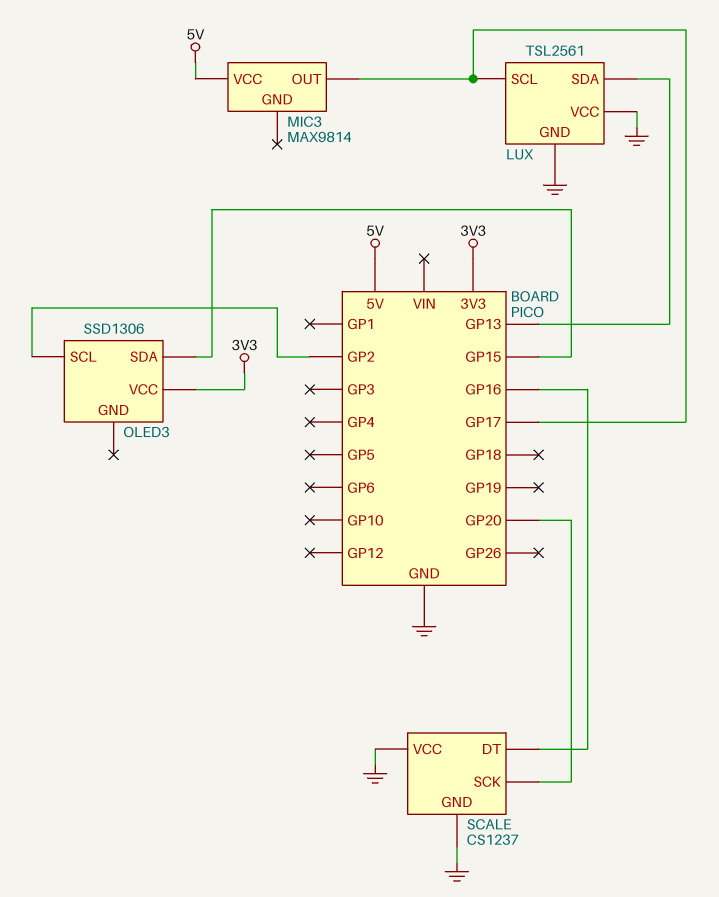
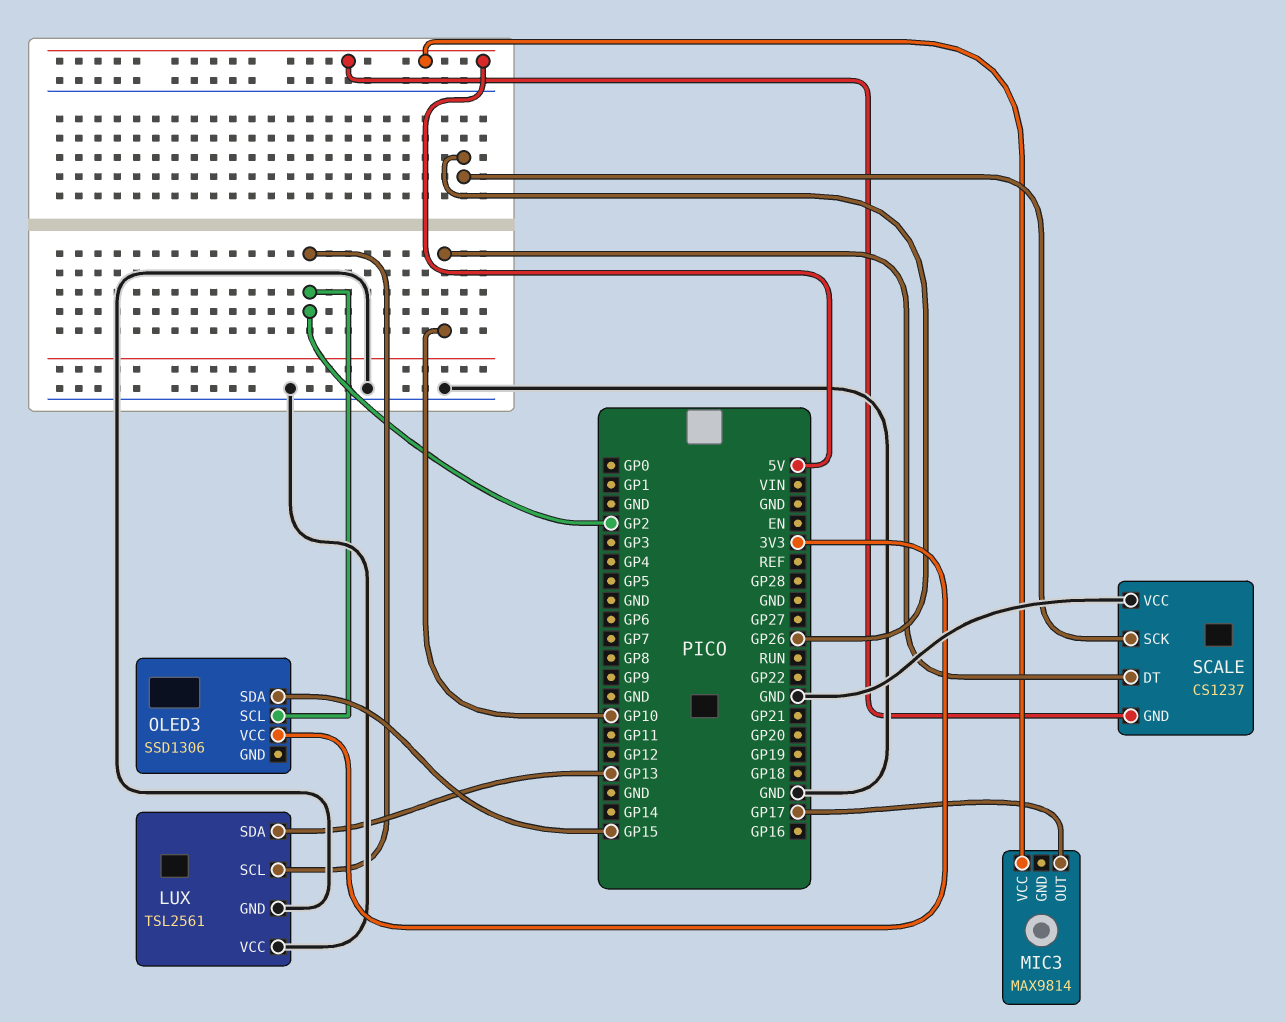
LUX pin SCL: GP17 -> GP2
SCALE pin DT: GP16 -> GP10
SCALE pin GND: GND -> 5V
SCALE pin SCK: GP20 -> GP26

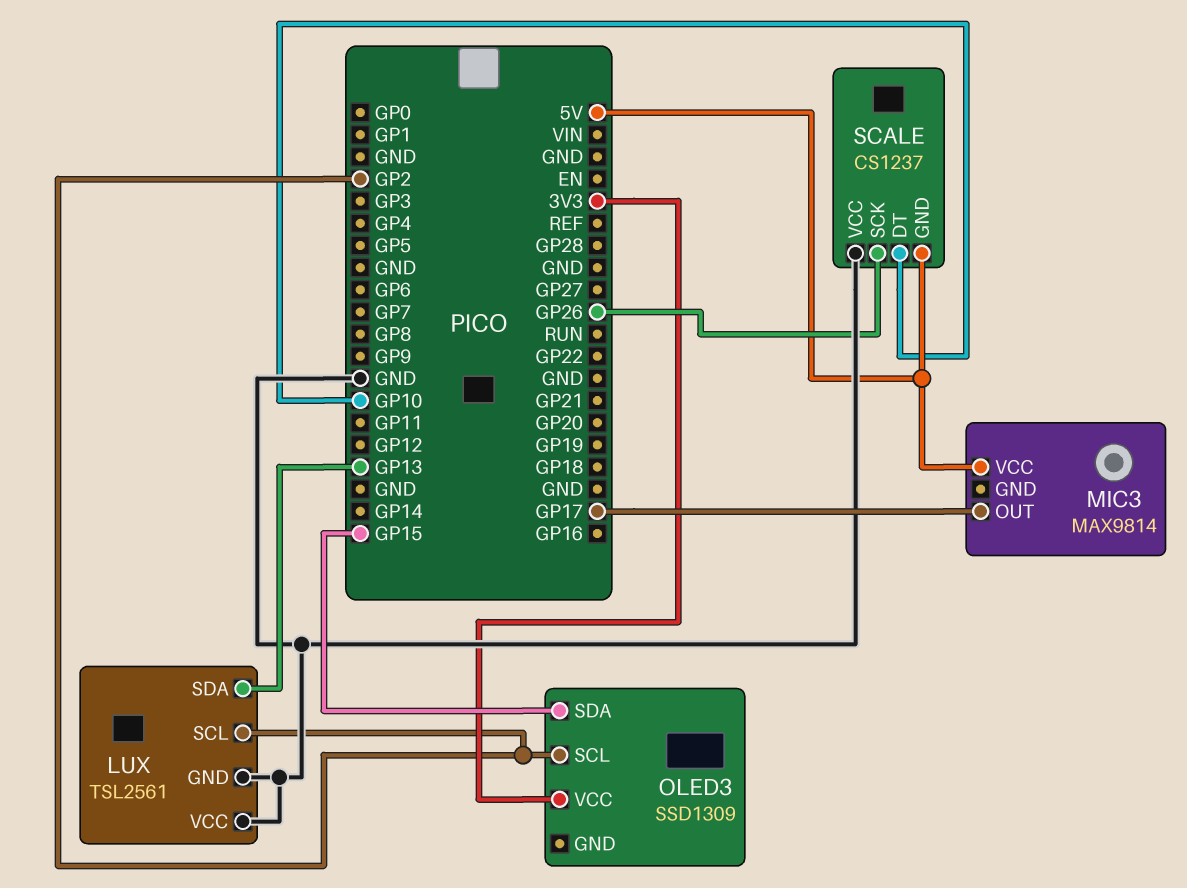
OLED3: SSD1306 -> SSD1309

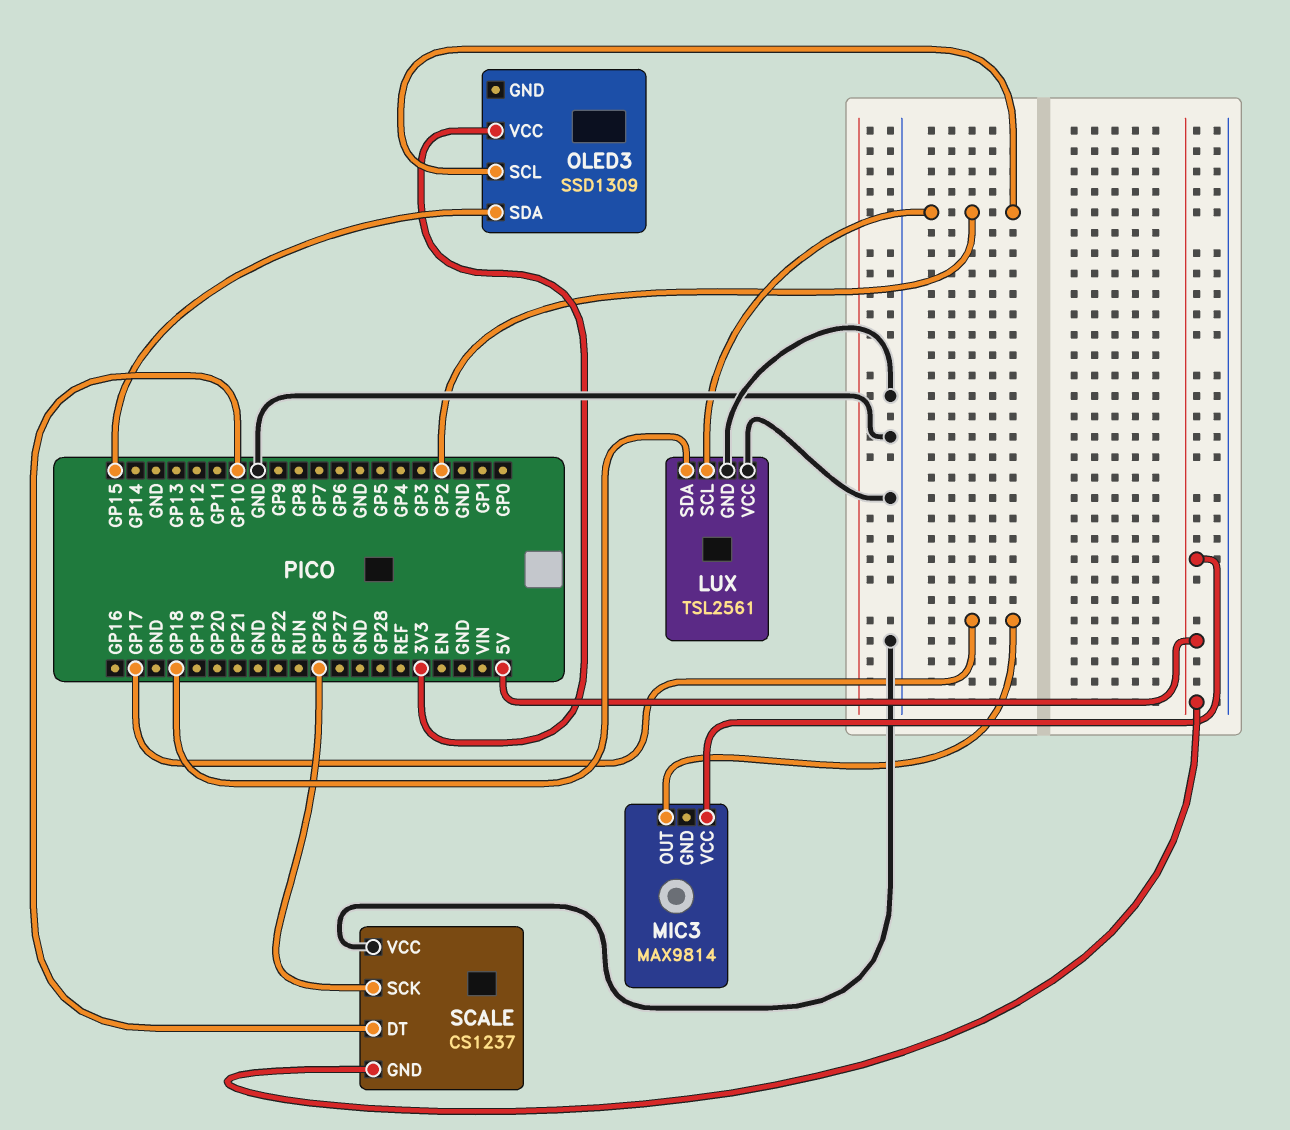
LUX pin SDA: GP13 -> GP18

